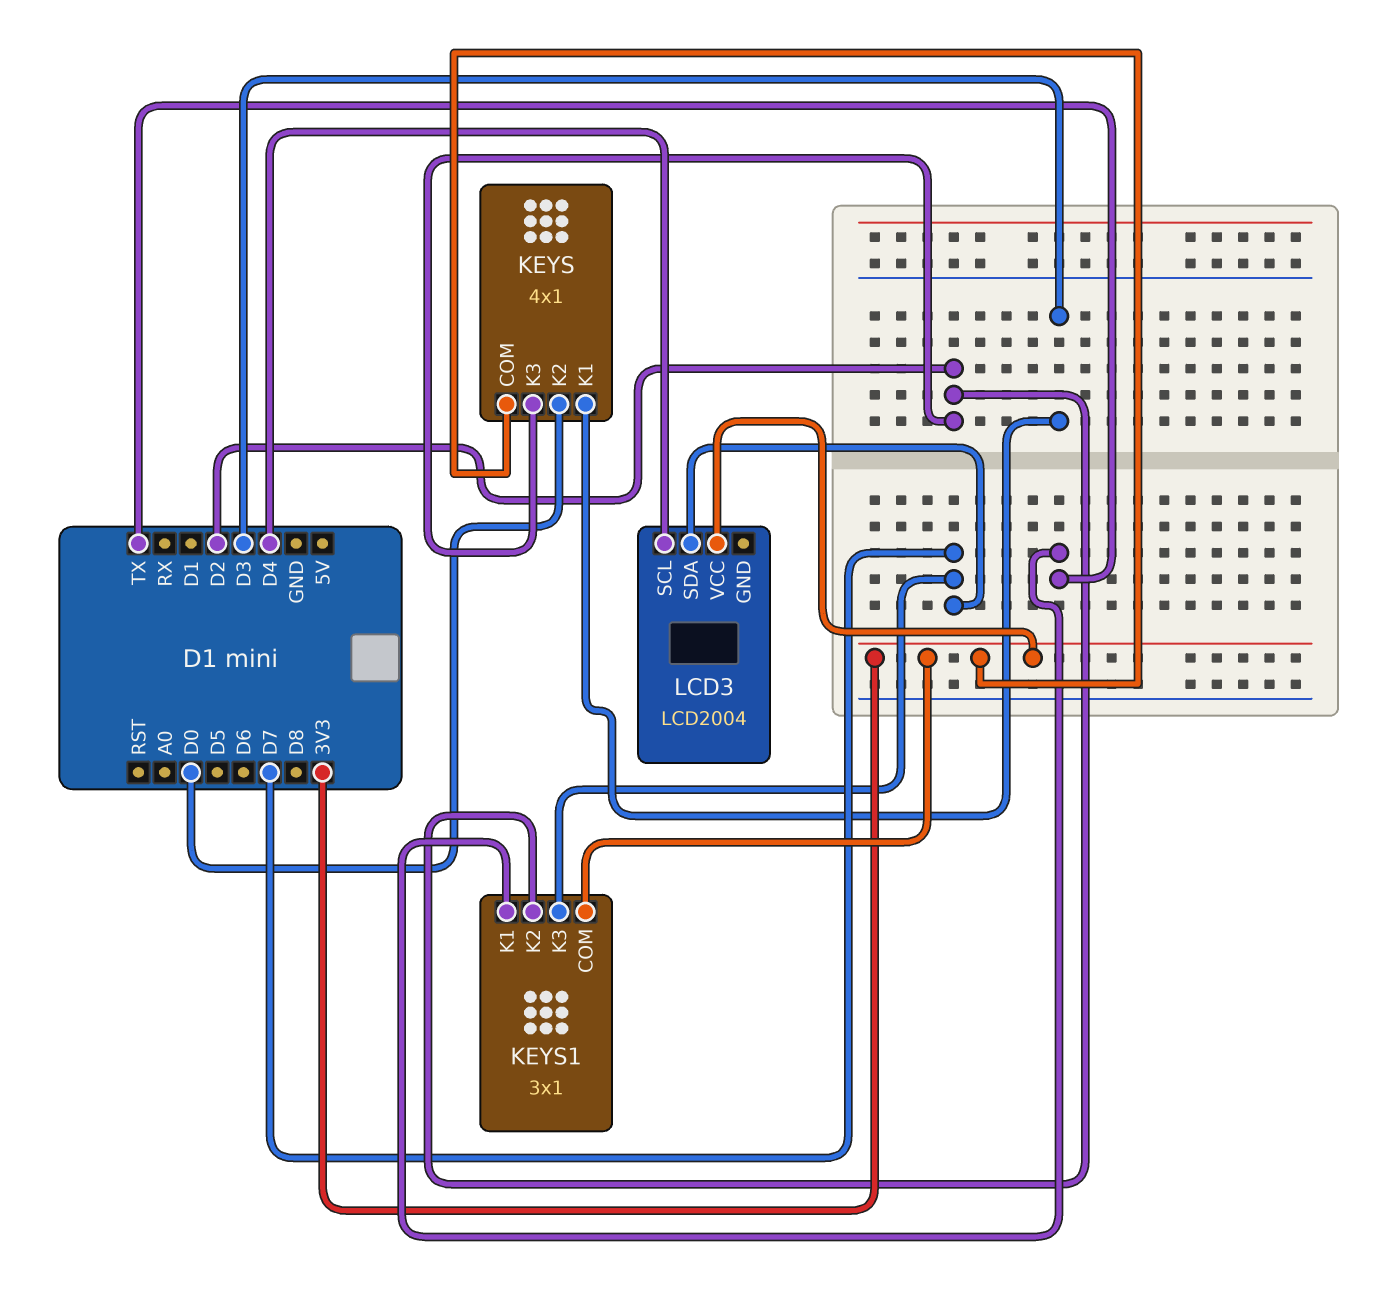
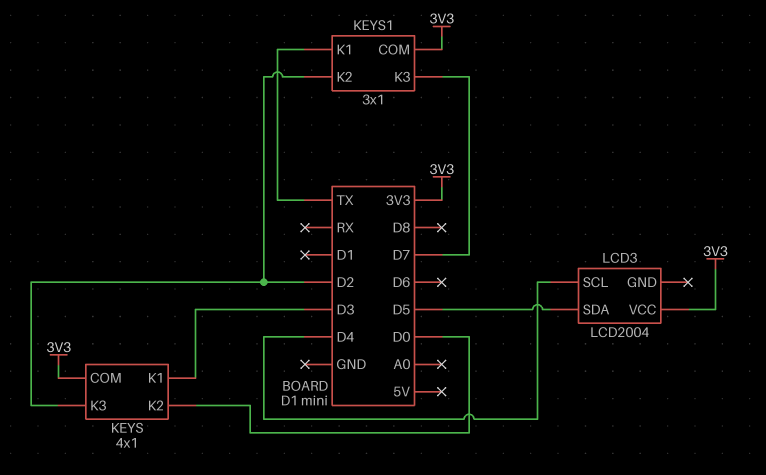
LCD3 pin SDA: D7 -> D5

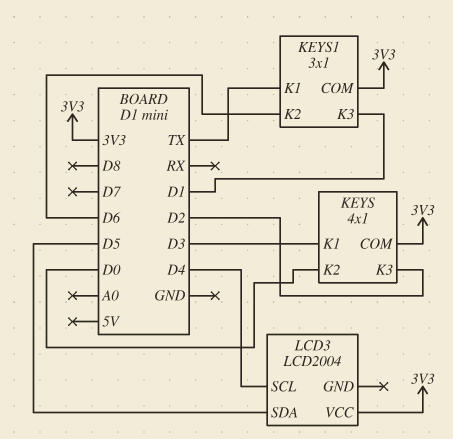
KEYS1 pin K2: D2 -> D6
KEYS1 pin K3: D7 -> D1

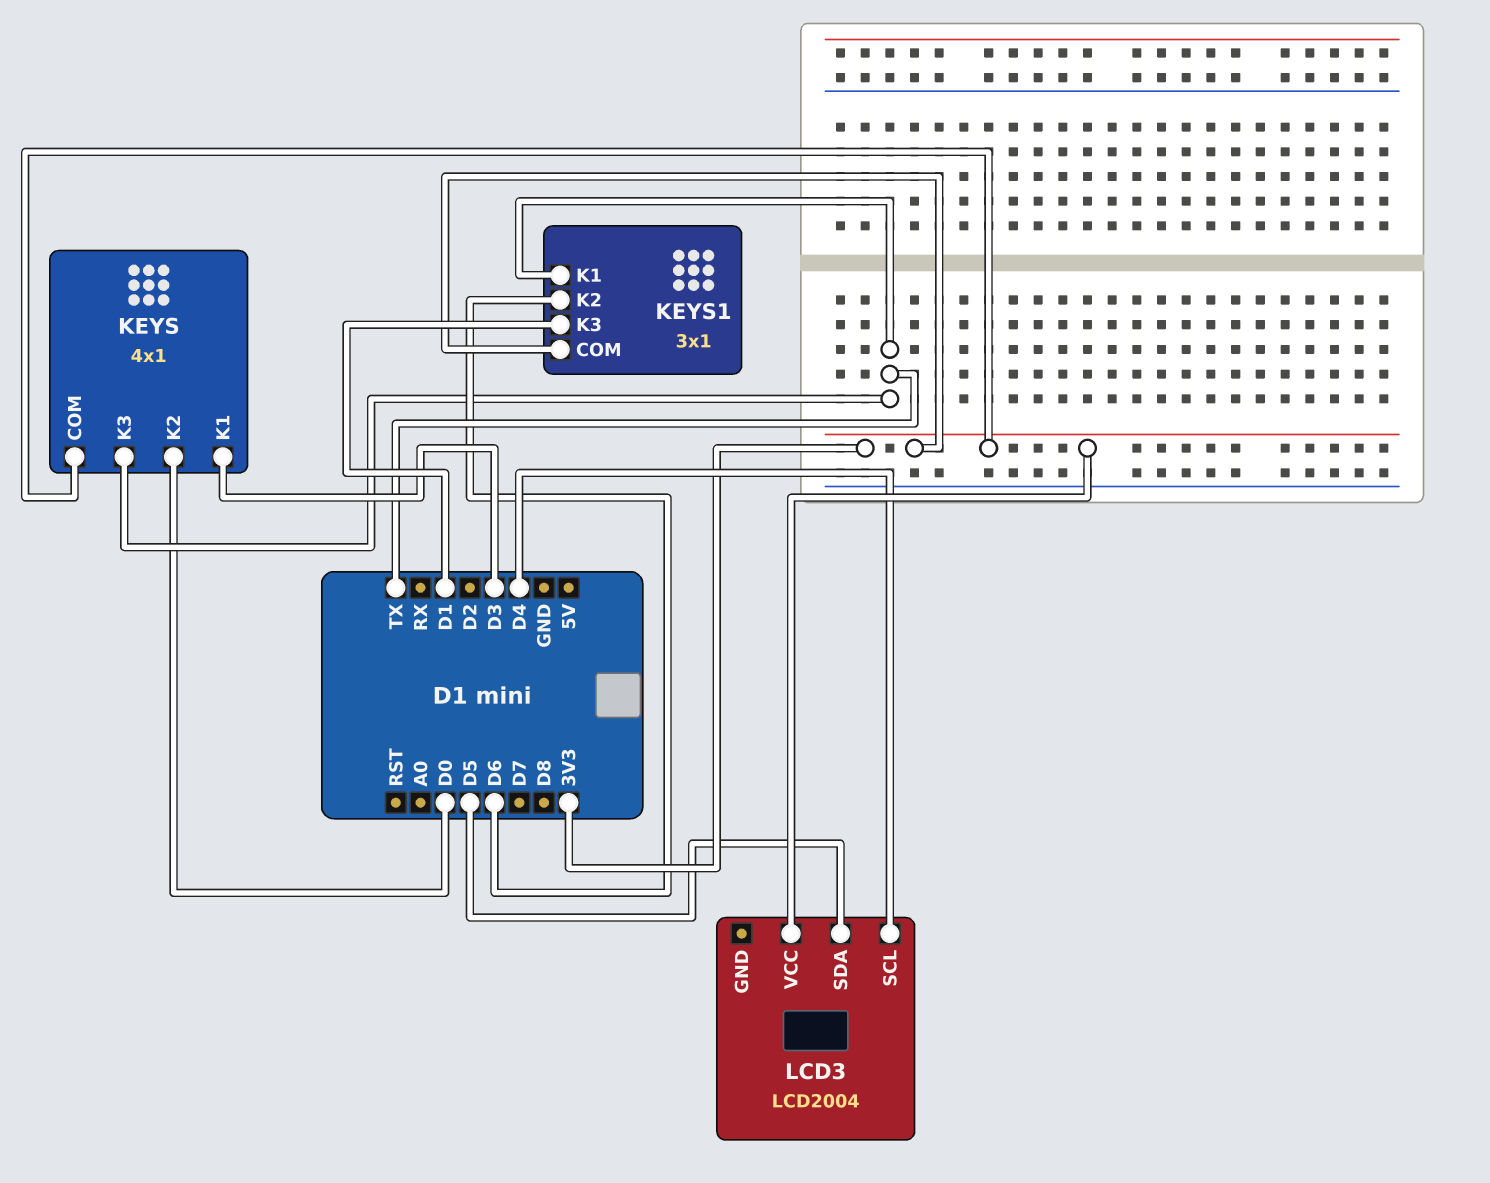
KEYS pin K3: D2 -> TX

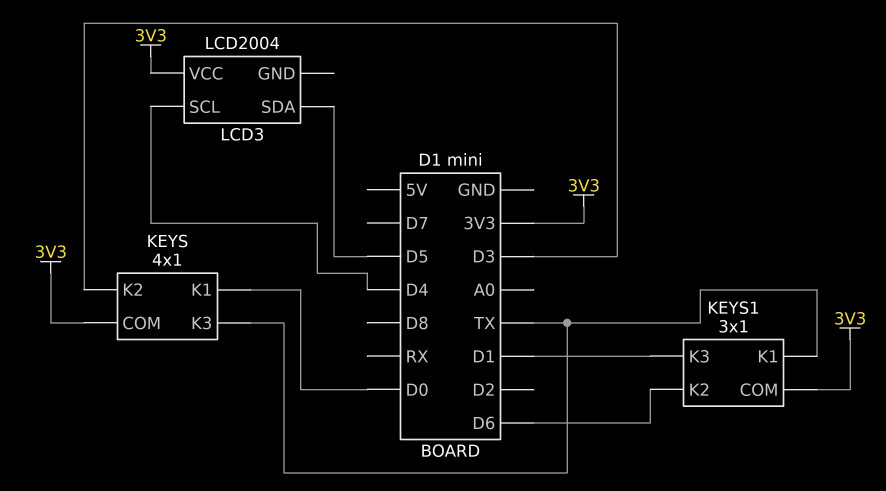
KEYS pin K1: D3 -> D0
KEYS pin K2: D0 -> D3

